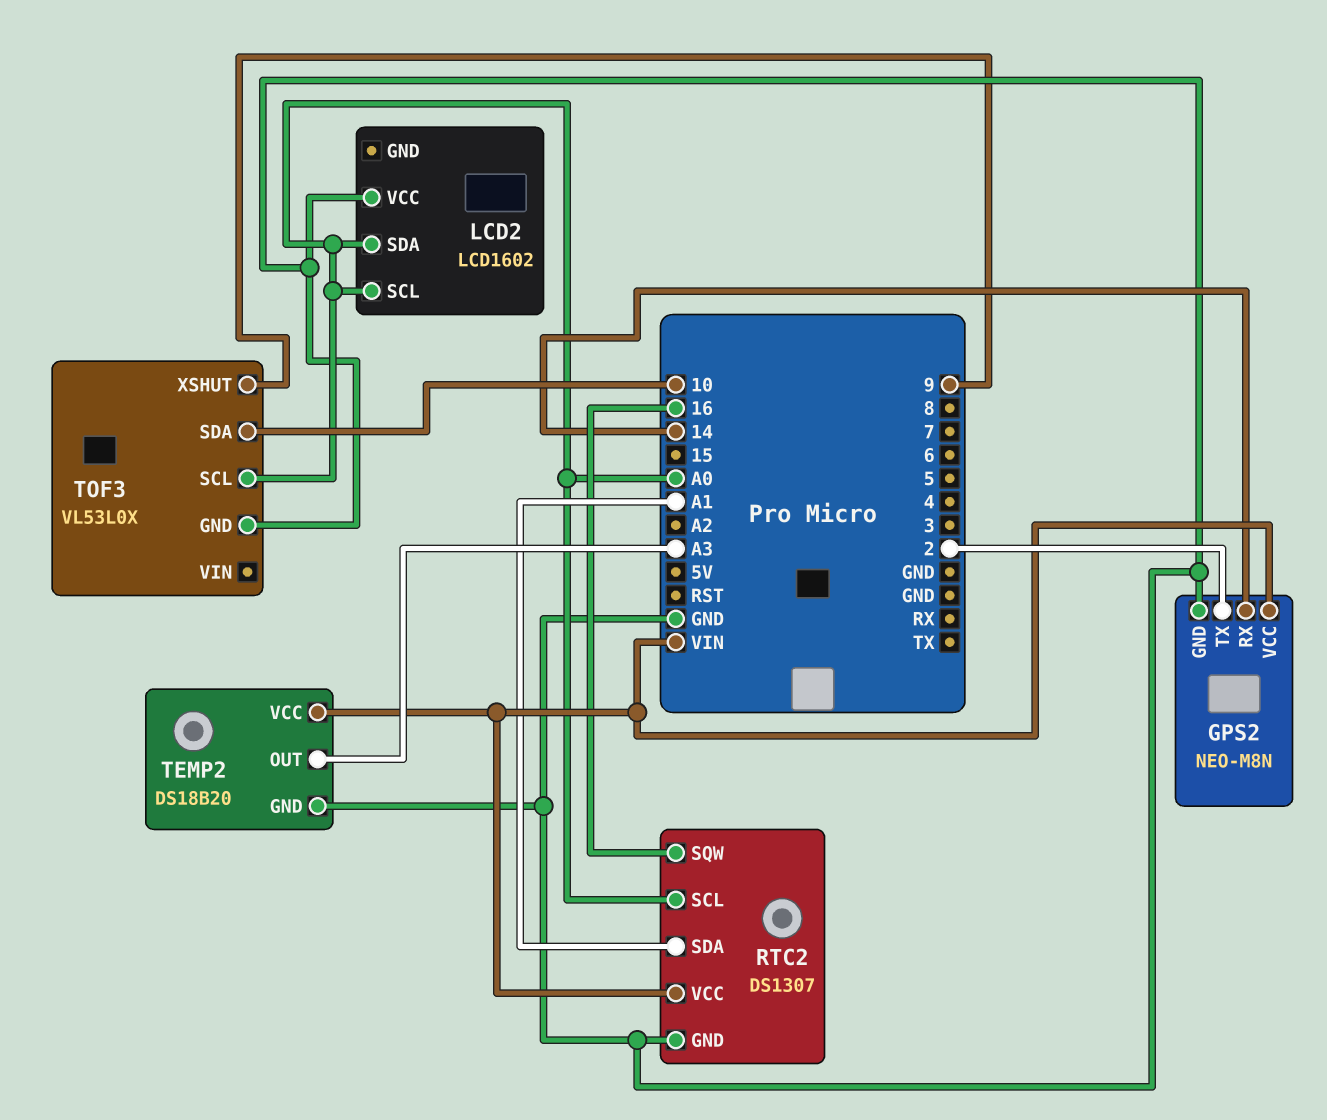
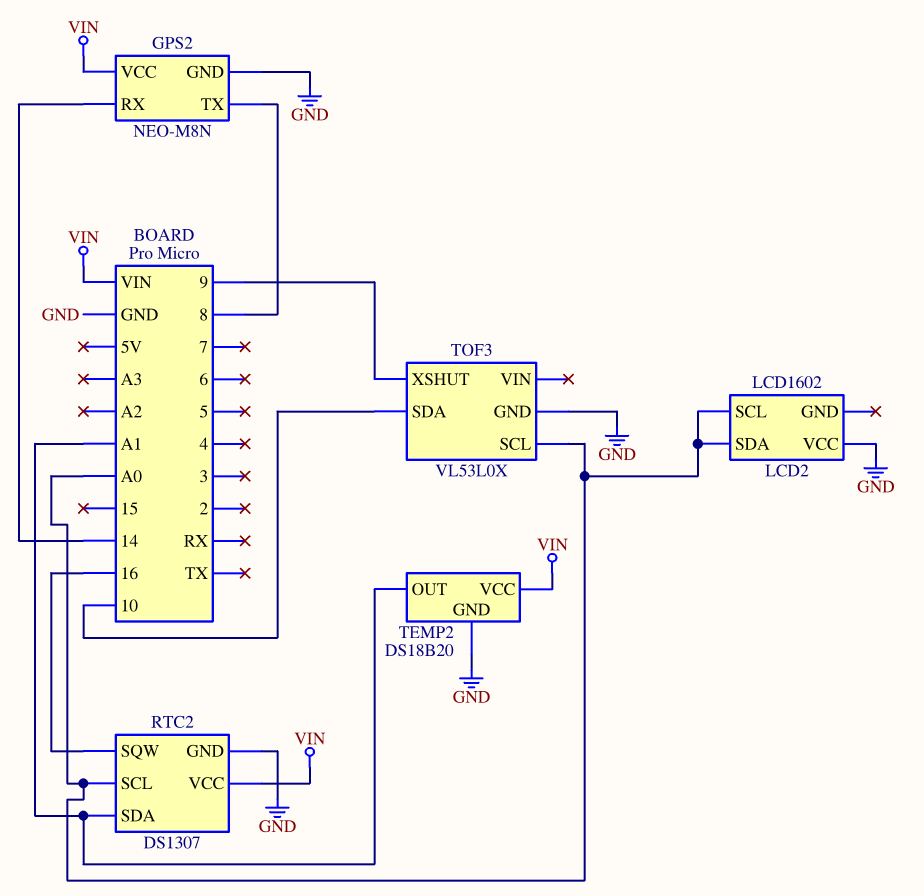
GPS2 pin TX: 2 -> 8
TEMP2 pin OUT: A3 -> A1

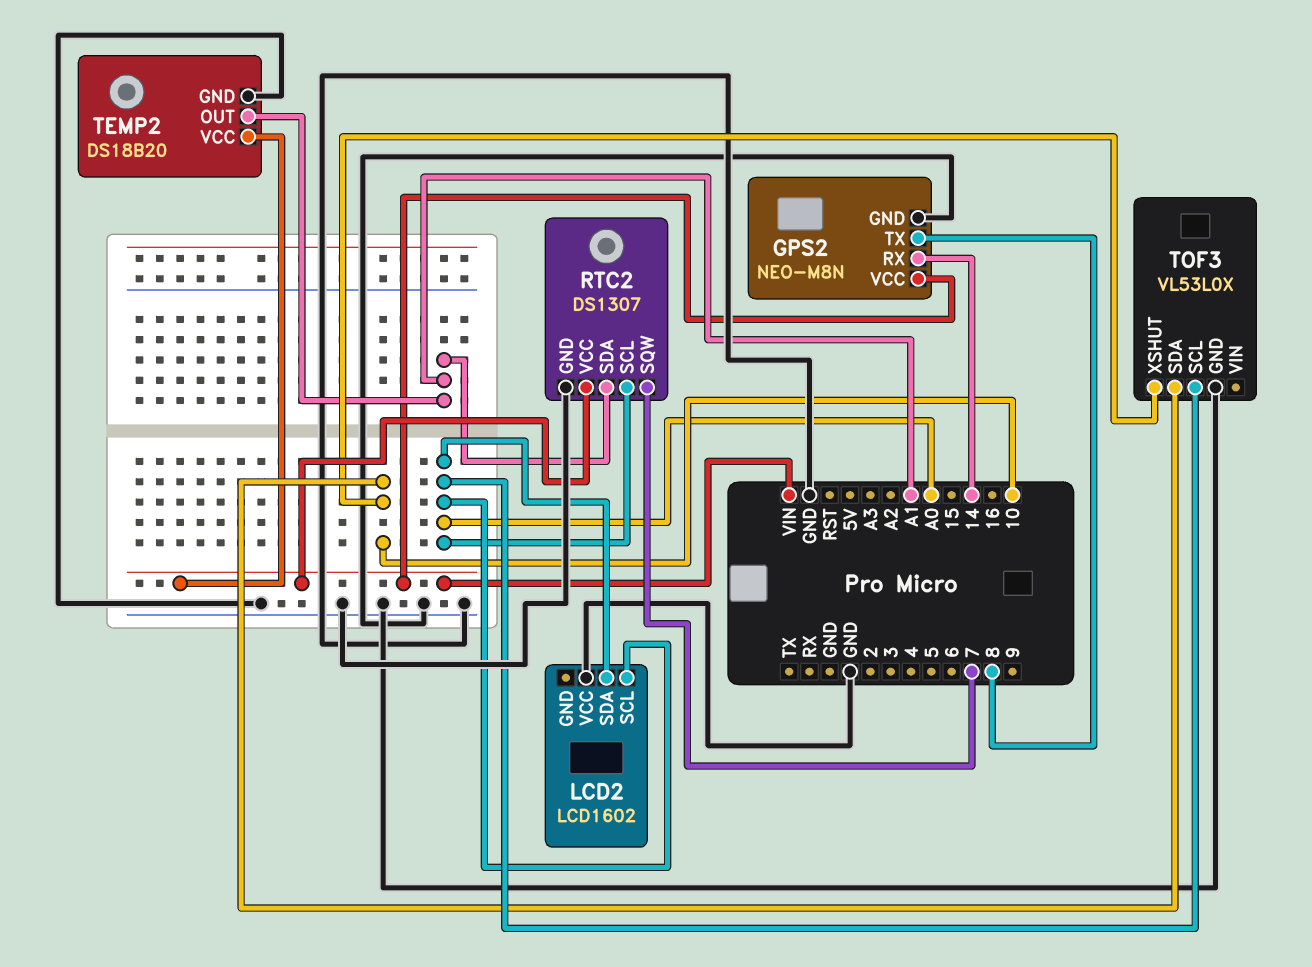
RTC2 pin SQW: 16 -> 7
TOF3 pin XSHUT: 9 -> 10

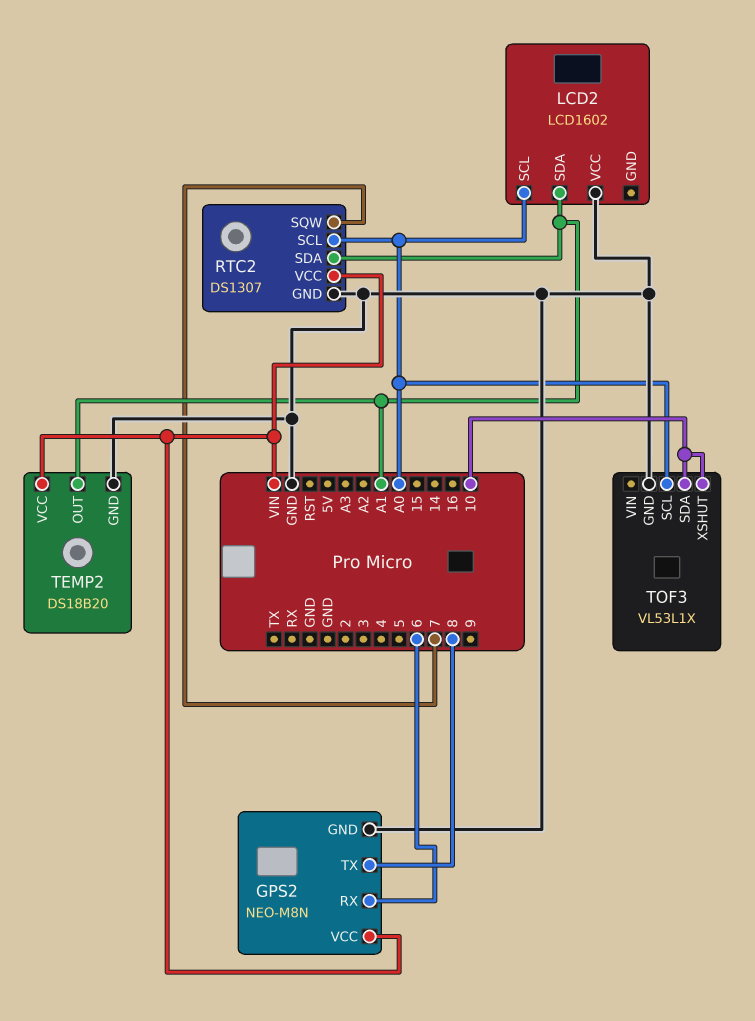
GPS2 pin RX: 14 -> 6
LCD2 pin SDA: A0 -> A1
TOF3: VL53L0X -> VL53L1X

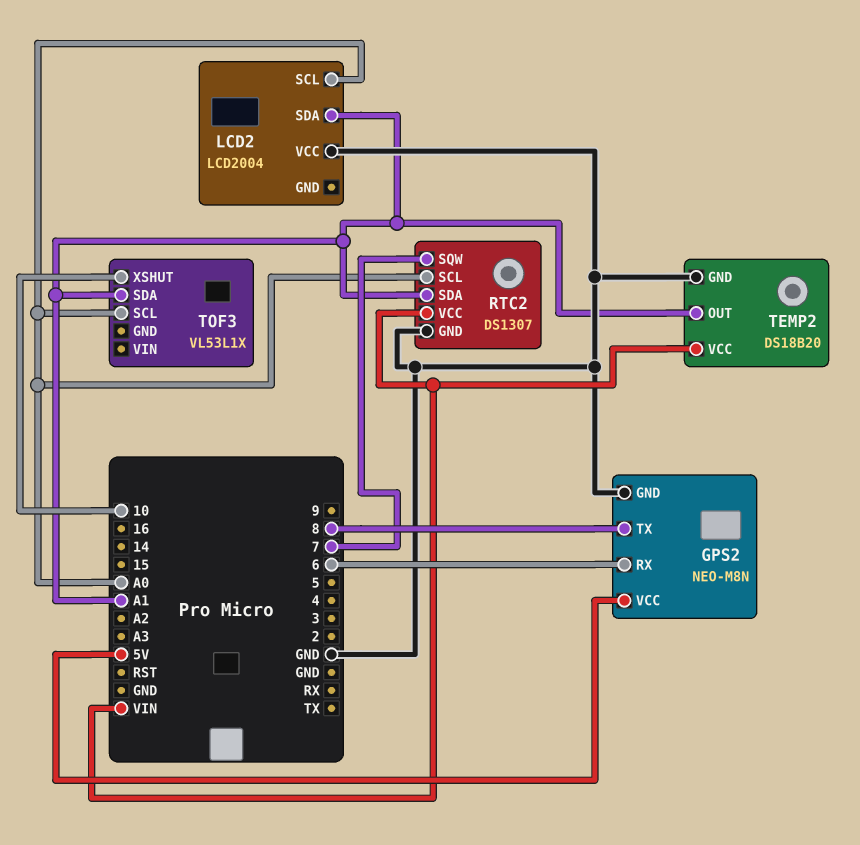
GPS2 pin VCC: VIN -> 5V
LCD2: LCD1602 -> LCD2004
TOF3 pin GND: GND -> none
TOF3 pin SDA: 10 -> A1

